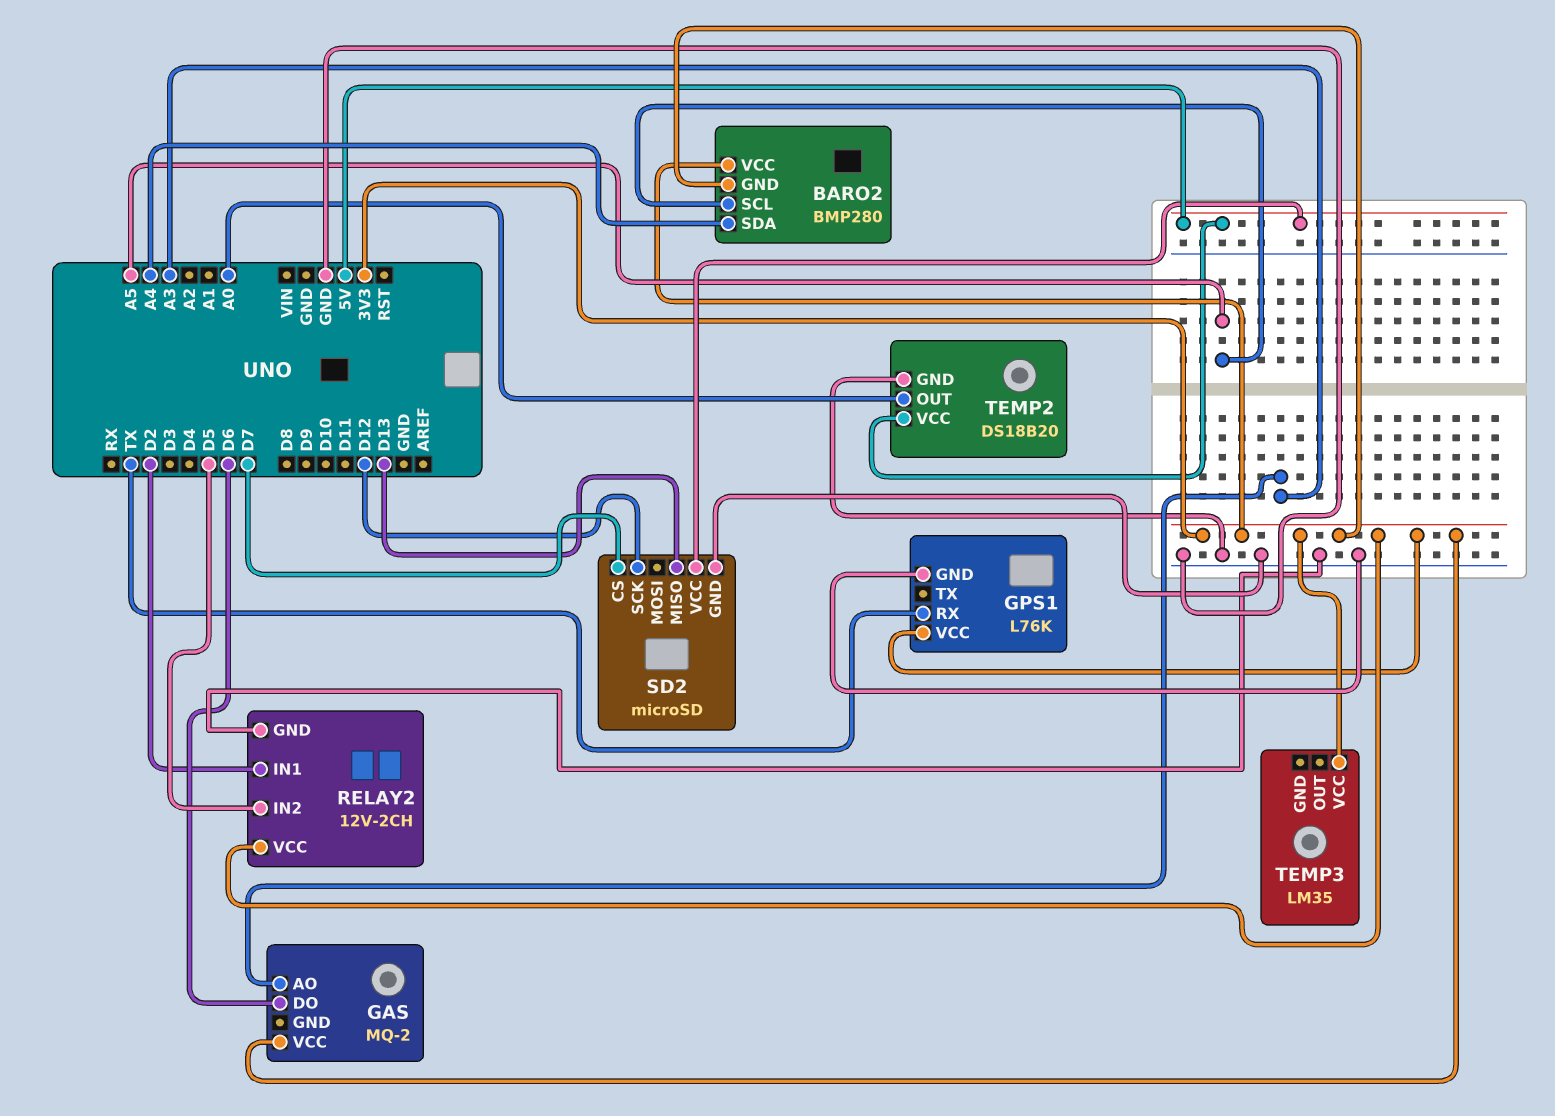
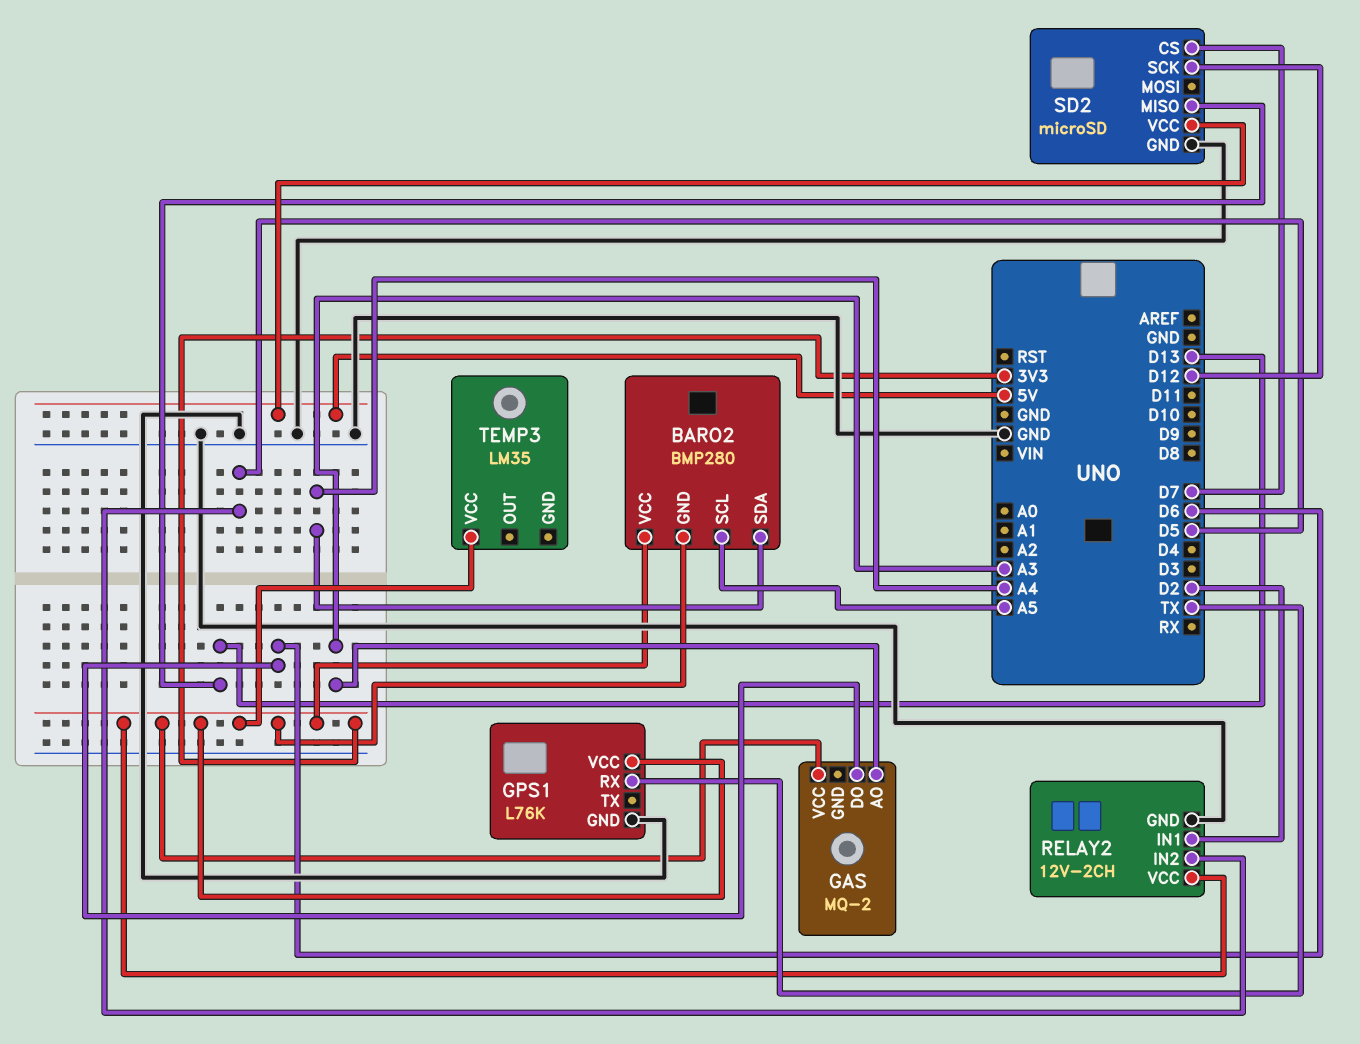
TEMP2: DS18B20 -> none
TEMP2 pin GND: GND -> none
TEMP2 pin OUT: A0 -> none
TEMP2 pin VCC: 5V -> none

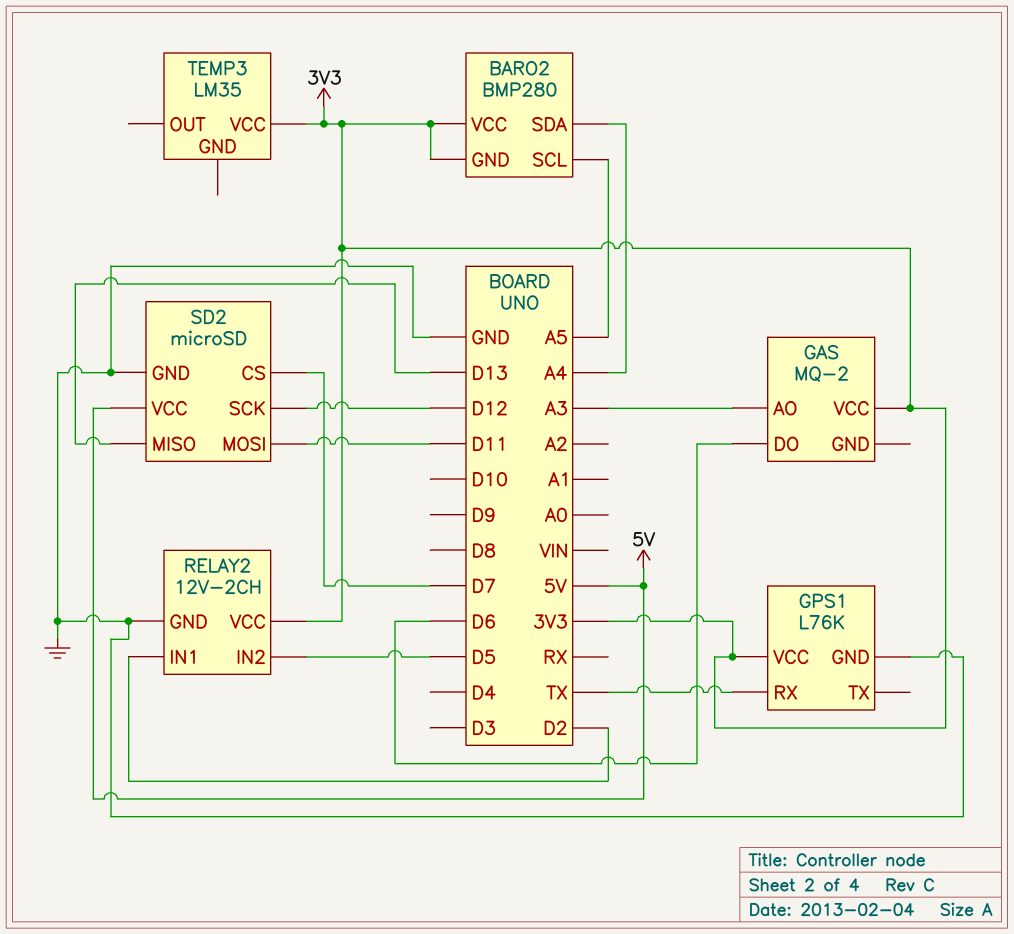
SD2 pin MOSI: none -> D11

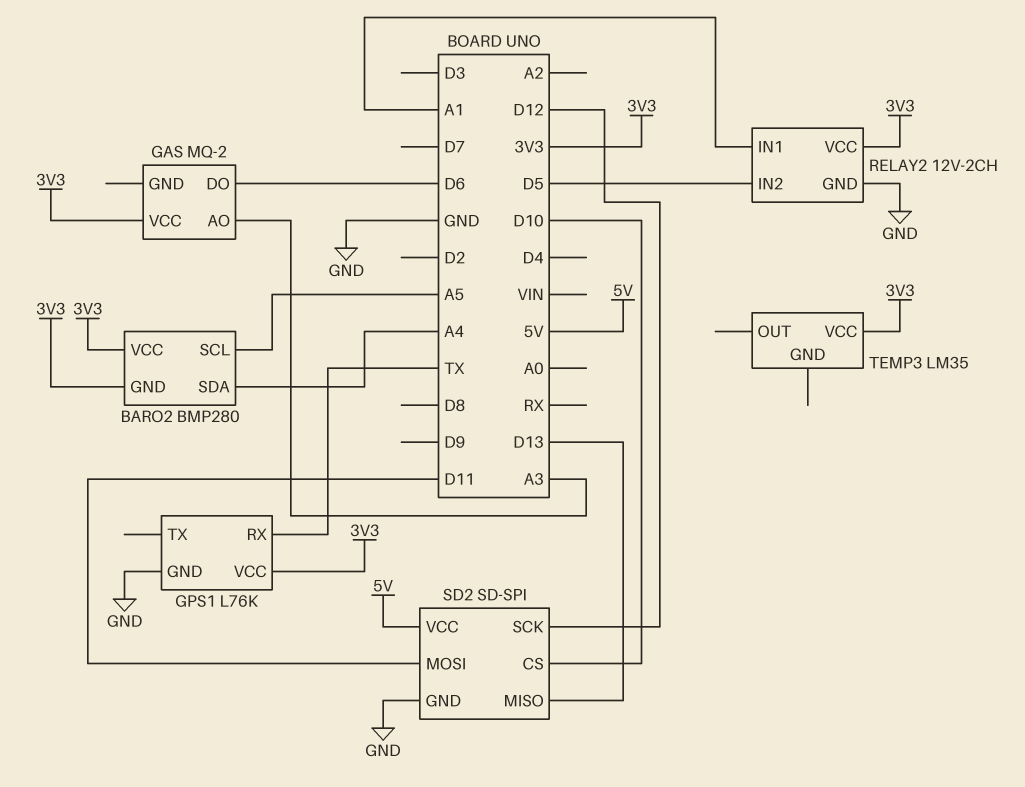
RELAY2 pin IN1: D2 -> A1
SD2: microSD -> SD-SPI
SD2 pin CS: D7 -> D10

